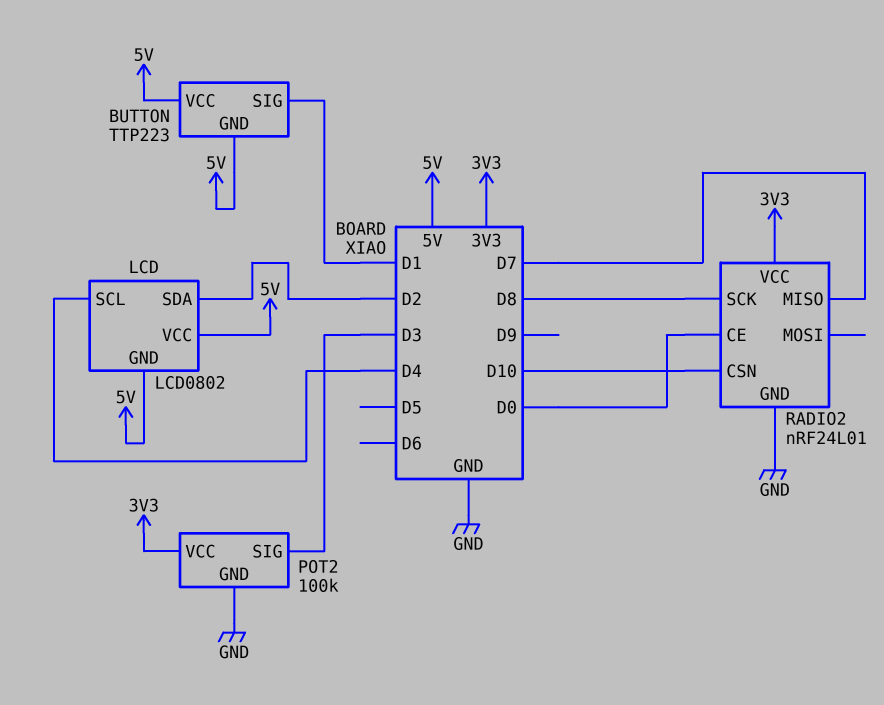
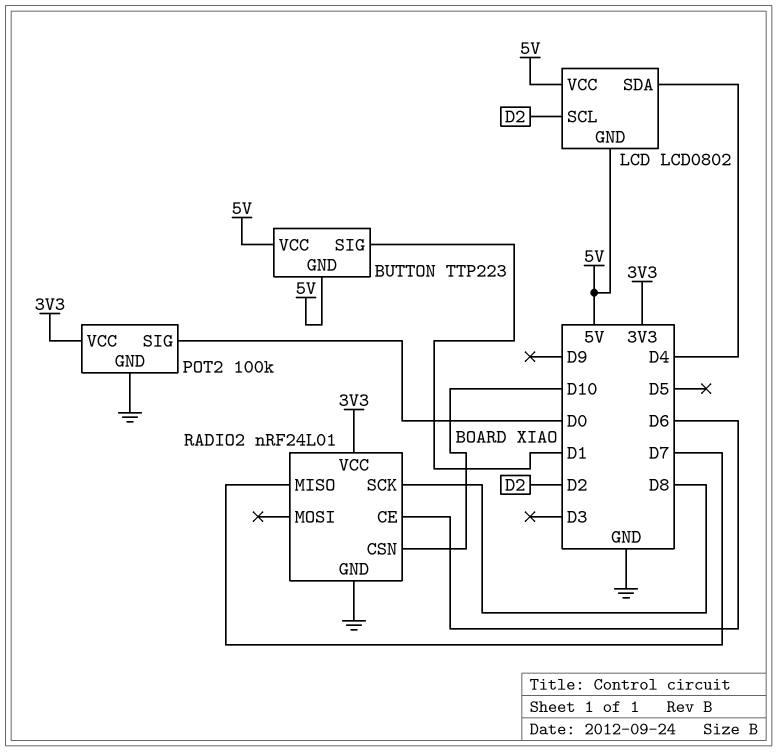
LCD pin SCL: D4 -> D2
LCD pin SDA: D2 -> D4
POT2 pin SIG: D3 -> D0
RADIO2 pin CE: D0 -> D6

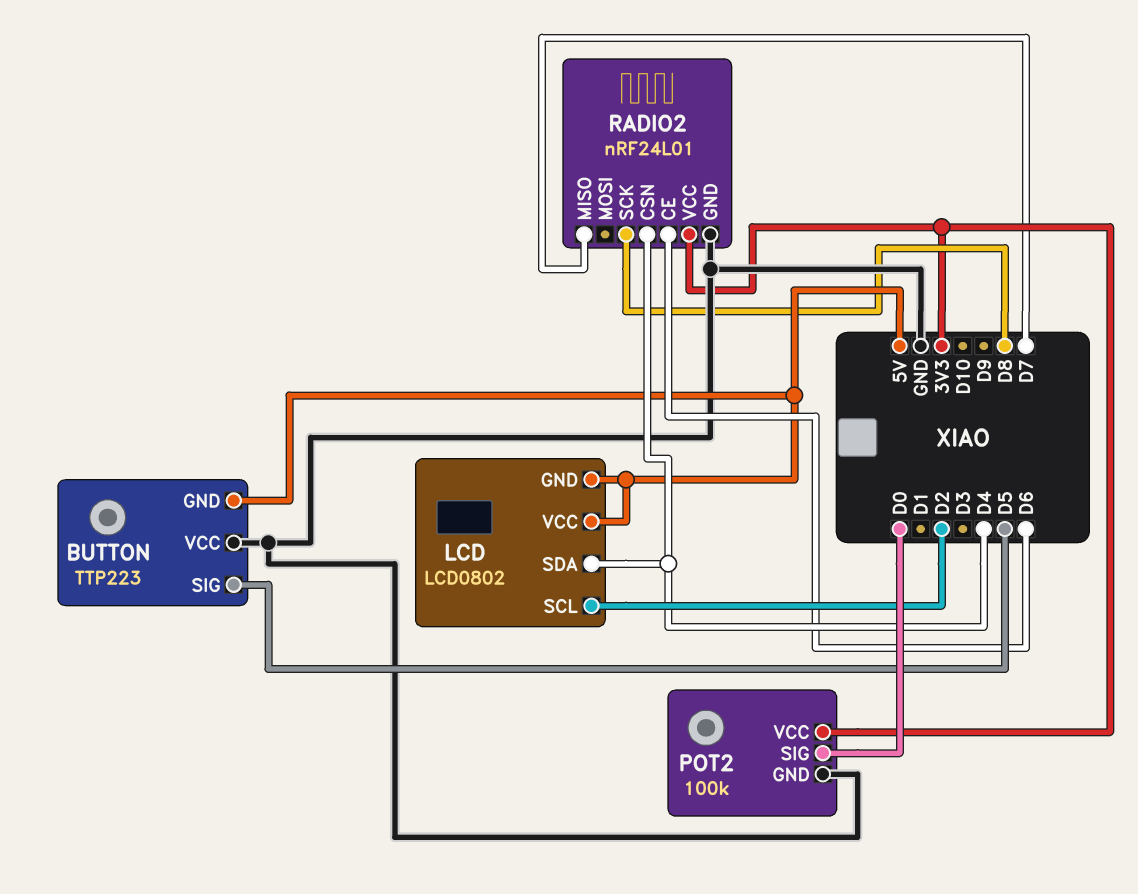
BUTTON pin SIG: D1 -> D5
BUTTON pin VCC: 5V -> GND
RADIO2 pin CSN: D10 -> D4

